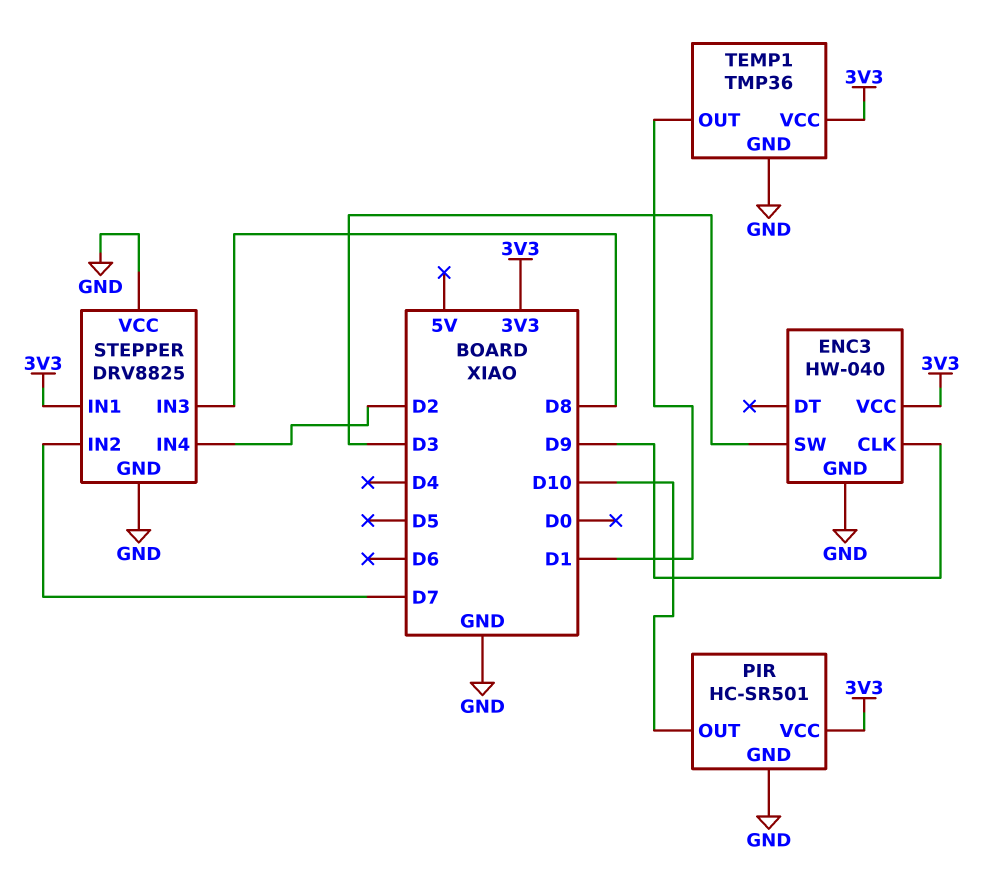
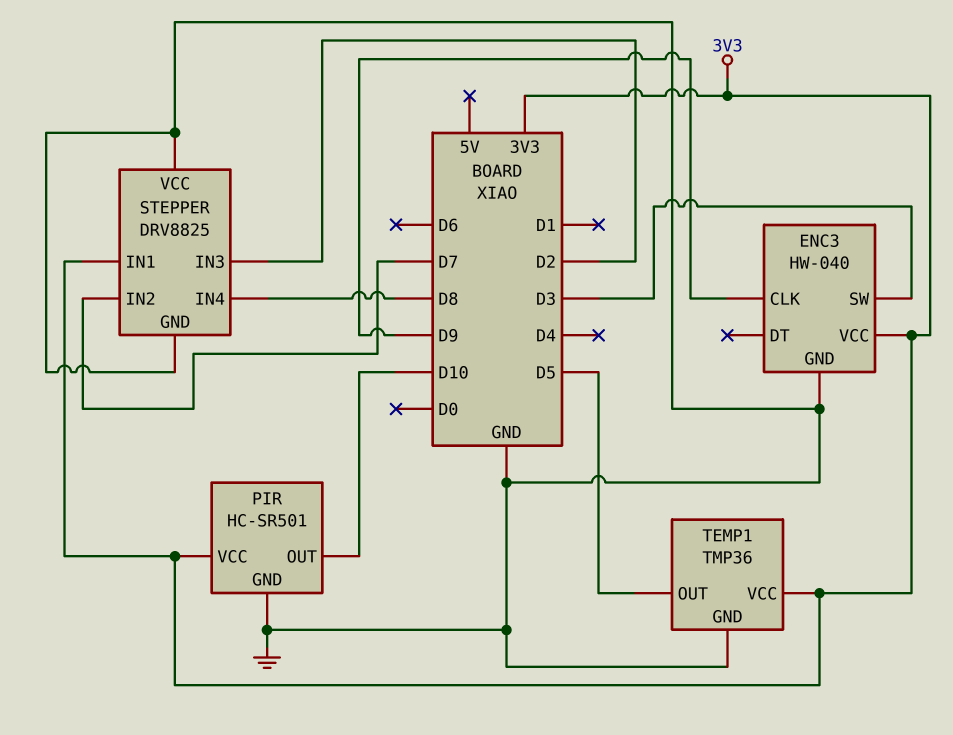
STEPPER pin IN3: D8 -> D2
STEPPER pin IN4: D2 -> D8
TEMP1 pin OUT: D1 -> D5

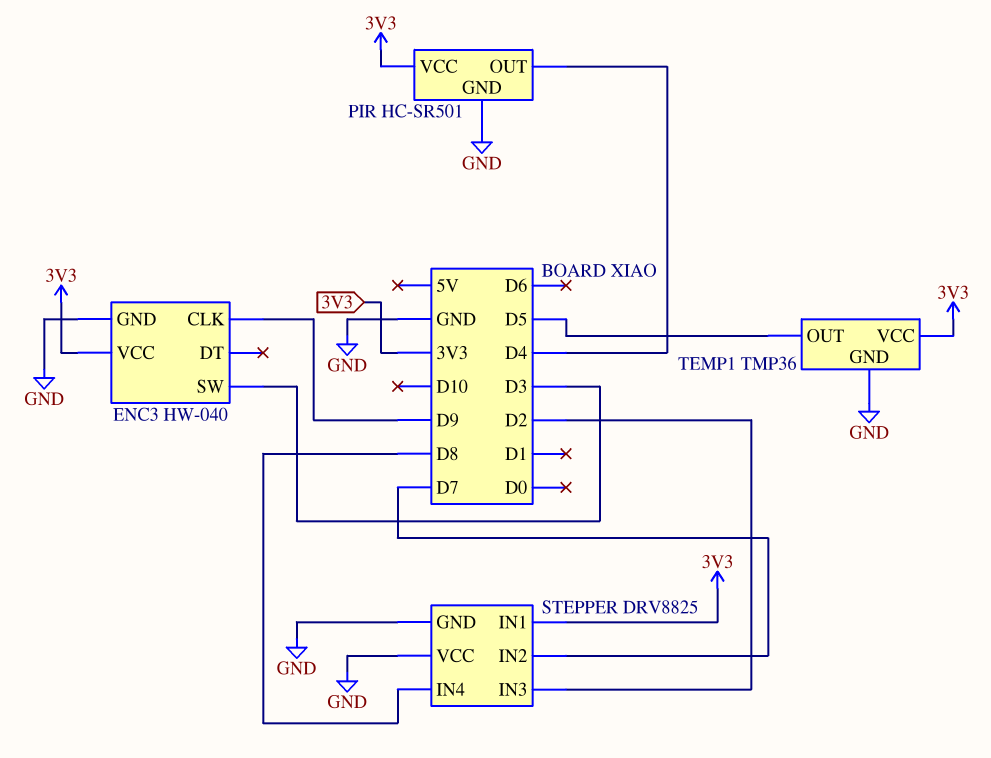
PIR pin OUT: D10 -> D4

